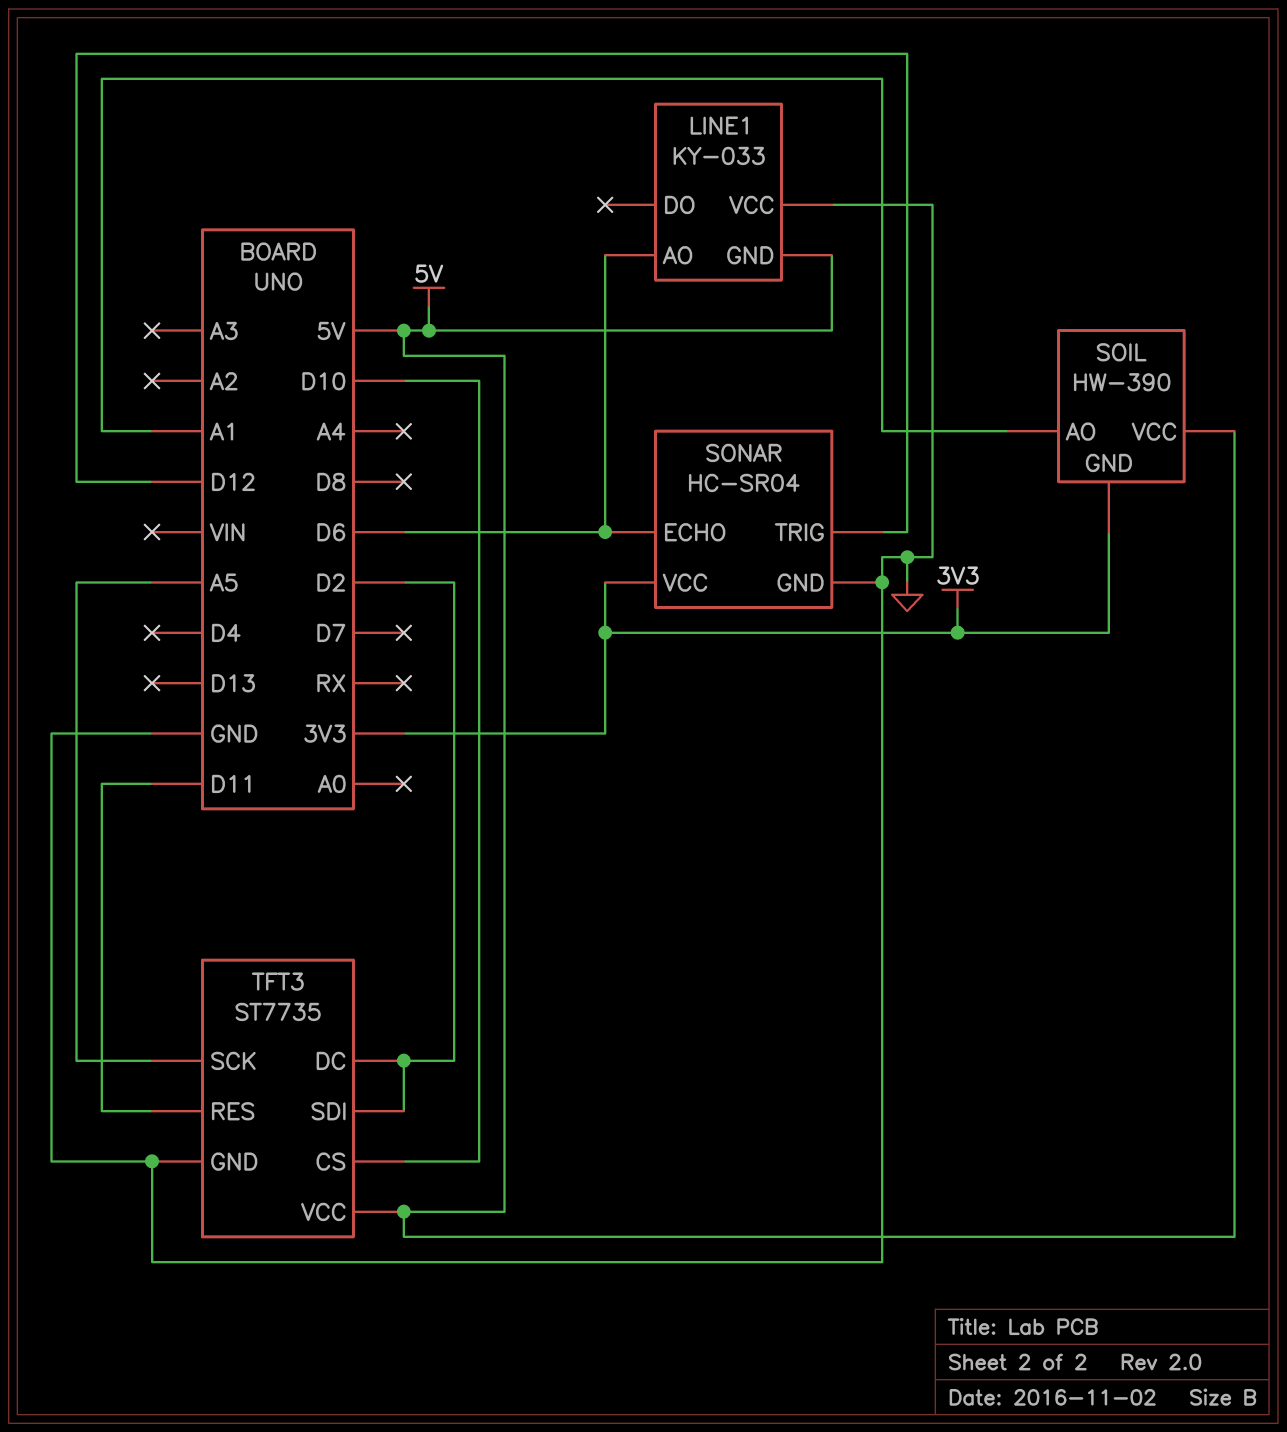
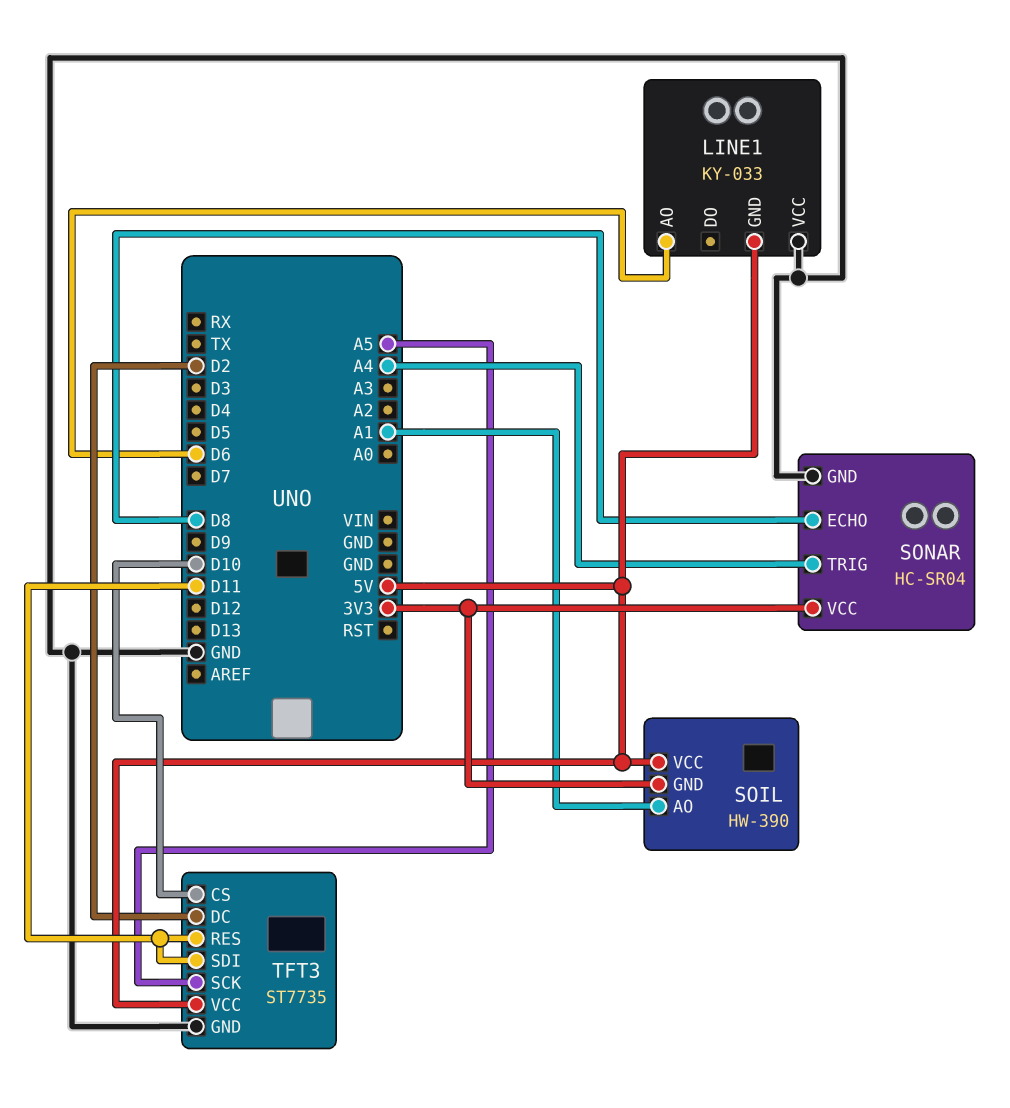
SONAR pin ECHO: D6 -> D8
SONAR pin TRIG: D12 -> A4
TFT3 pin SDI: D2 -> D11

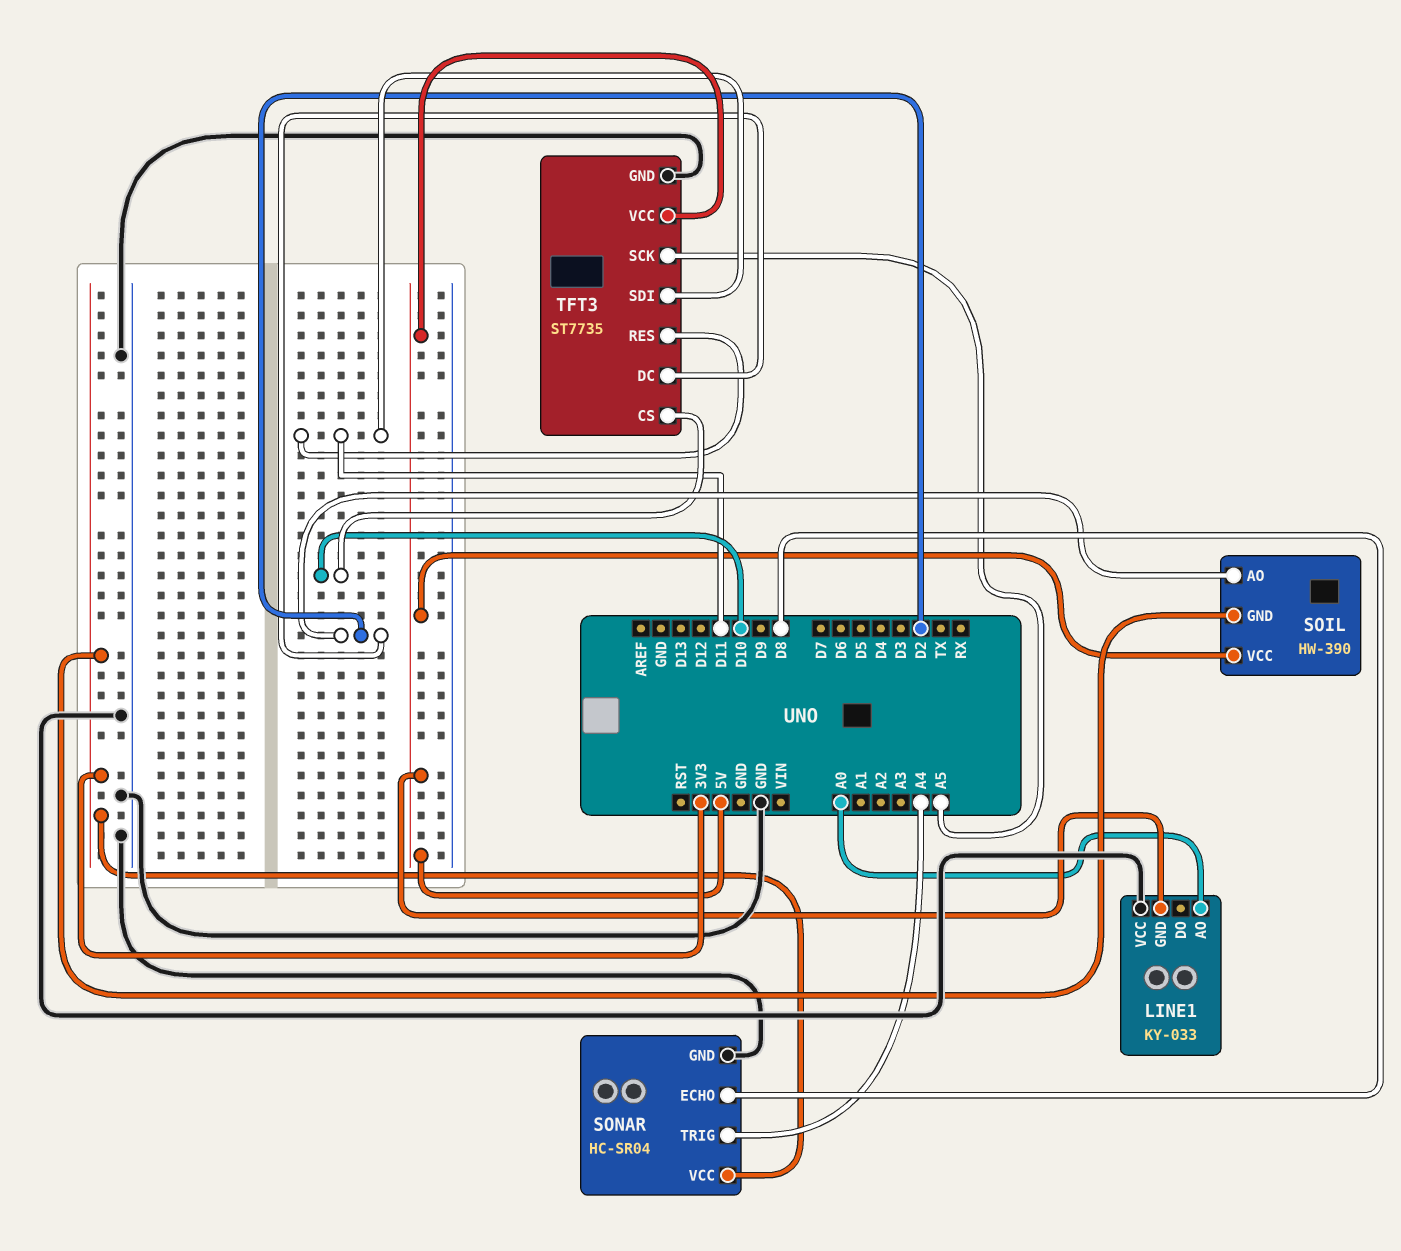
LINE1 pin AO: D6 -> A0
SOIL pin AO: A1 -> D2

